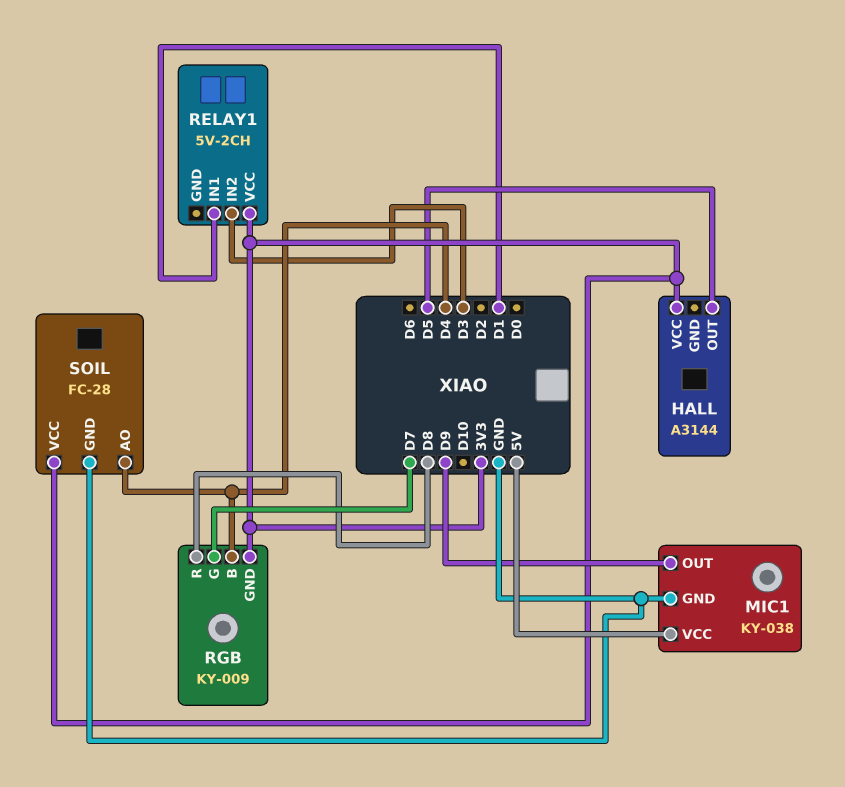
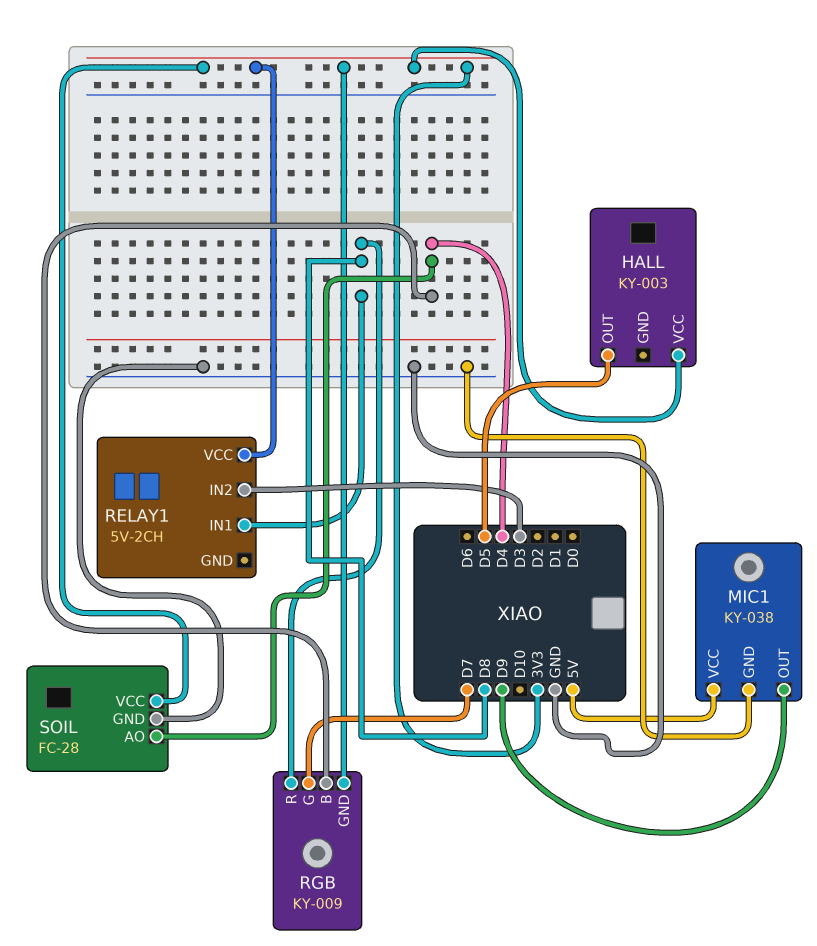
HALL: A3144 -> KY-003
RELAY1 pin IN1: D1 -> D8

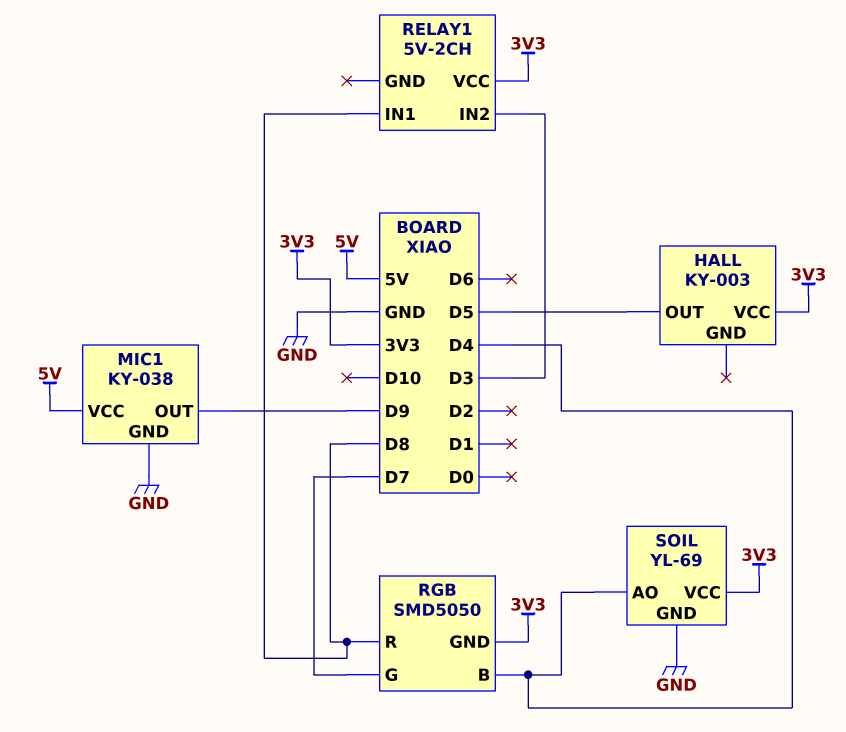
RGB: KY-009 -> SMD5050
SOIL: FC-28 -> YL-69

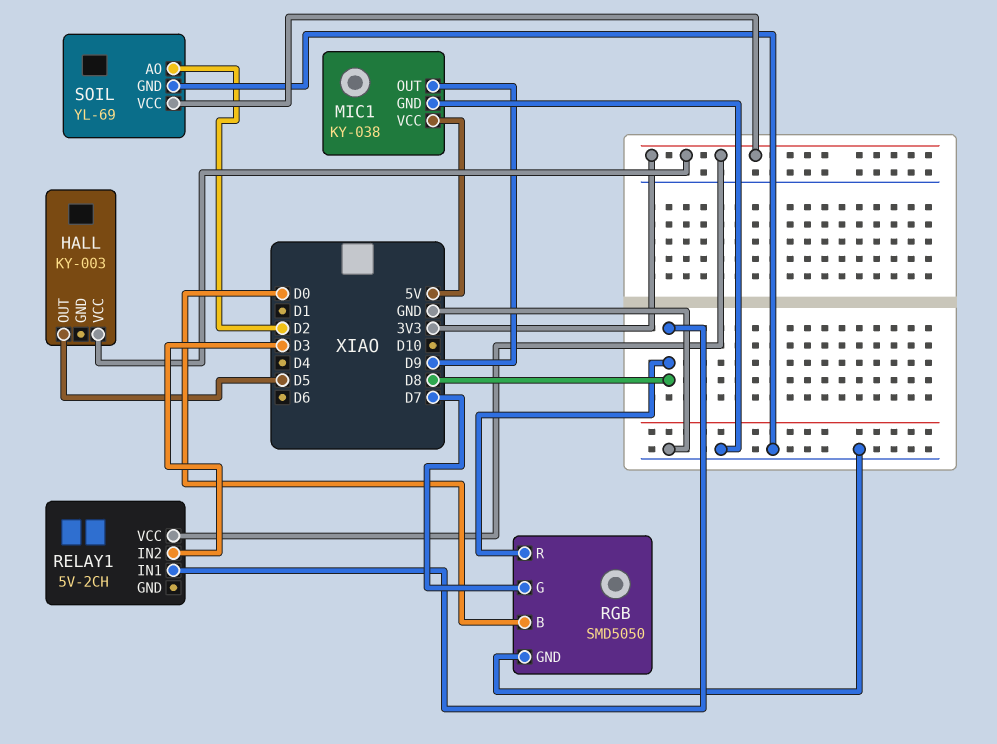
RGB pin B: D4 -> D0
RGB pin GND: 3V3 -> GND
SOIL pin AO: D4 -> D2

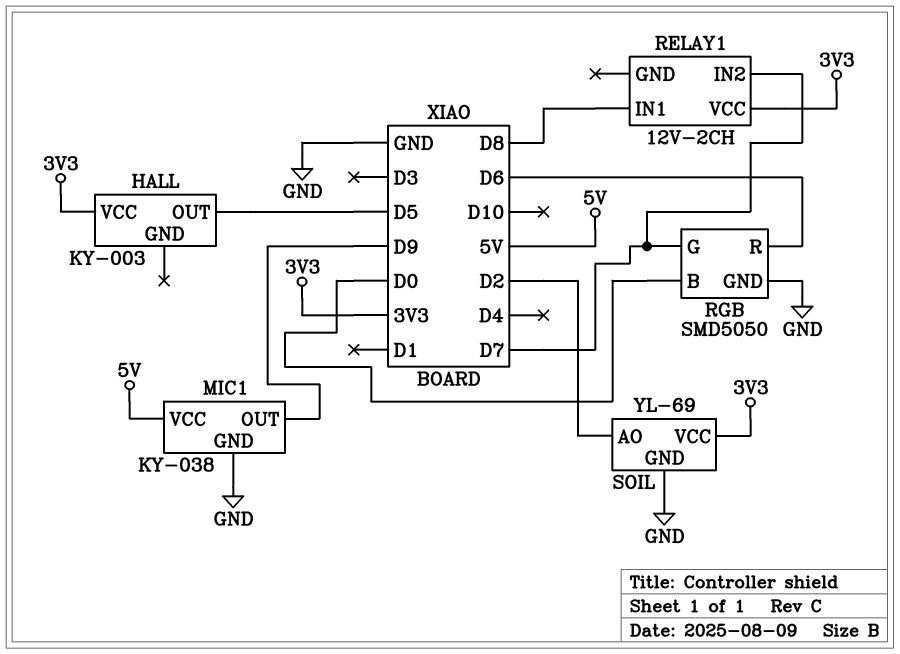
RELAY1: 5V-2CH -> 12V-2CH
RELAY1 pin IN2: D3 -> D7
RGB pin R: D8 -> D6

